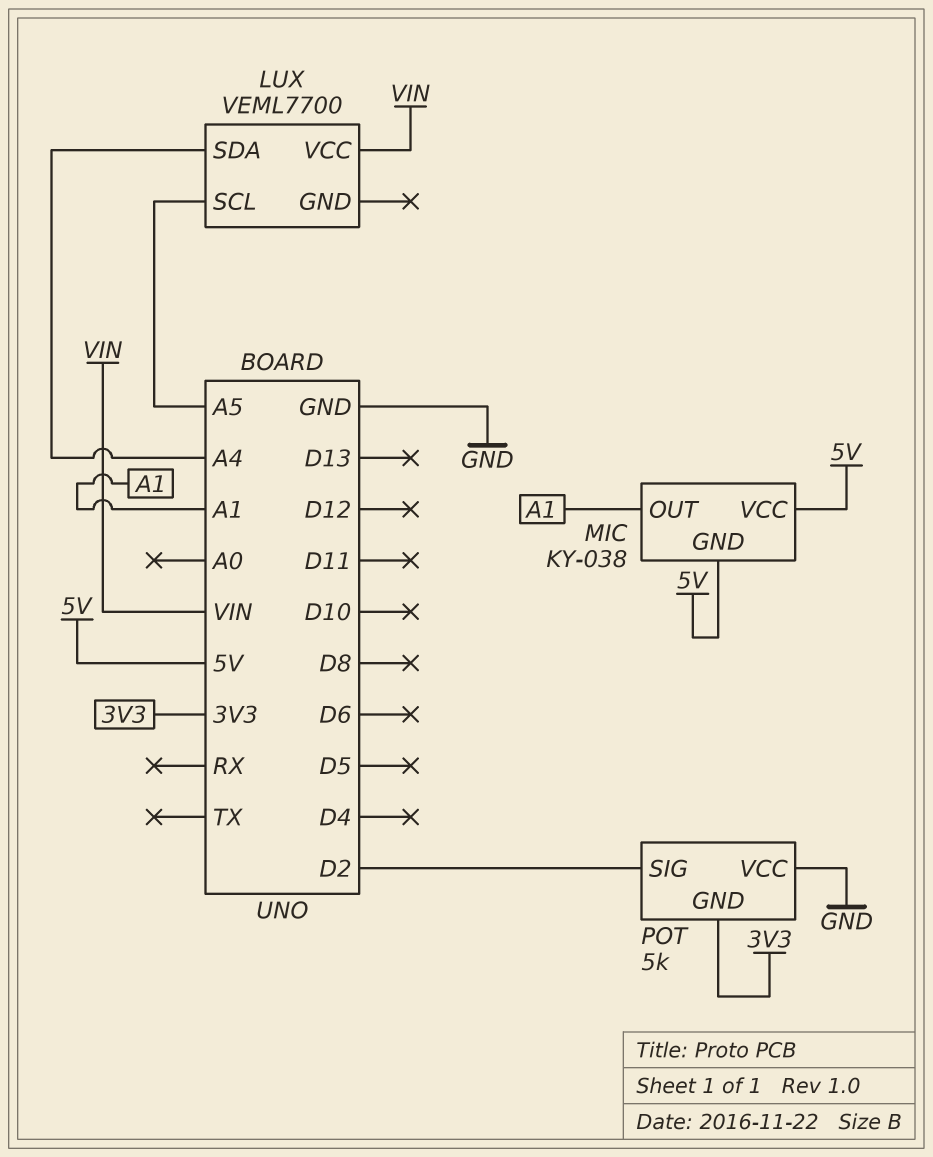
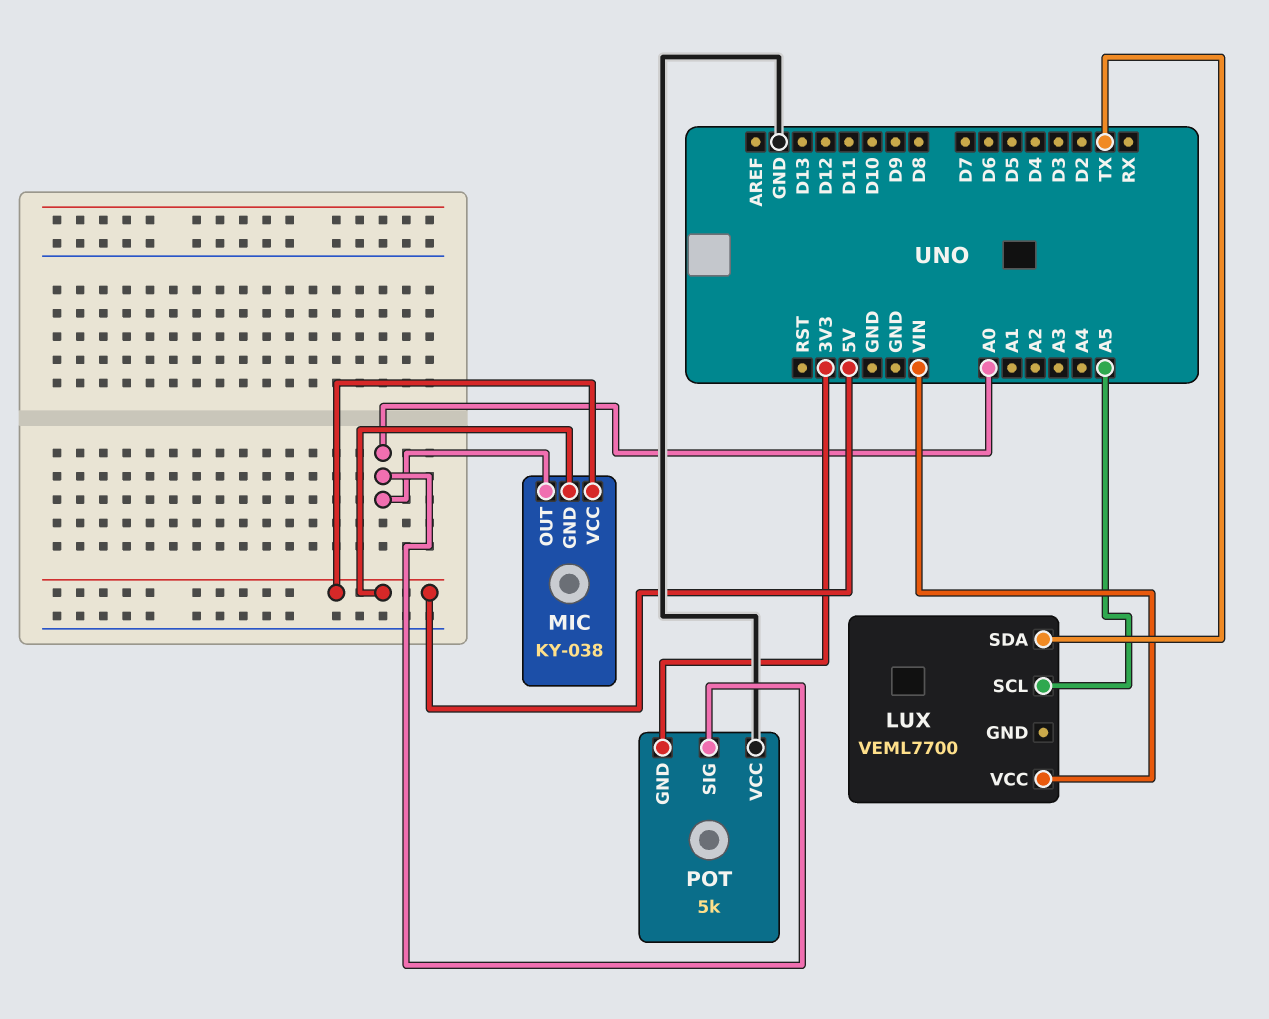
LUX pin SDA: A4 -> TX
MIC pin OUT: A1 -> A0
POT pin SIG: D2 -> A0

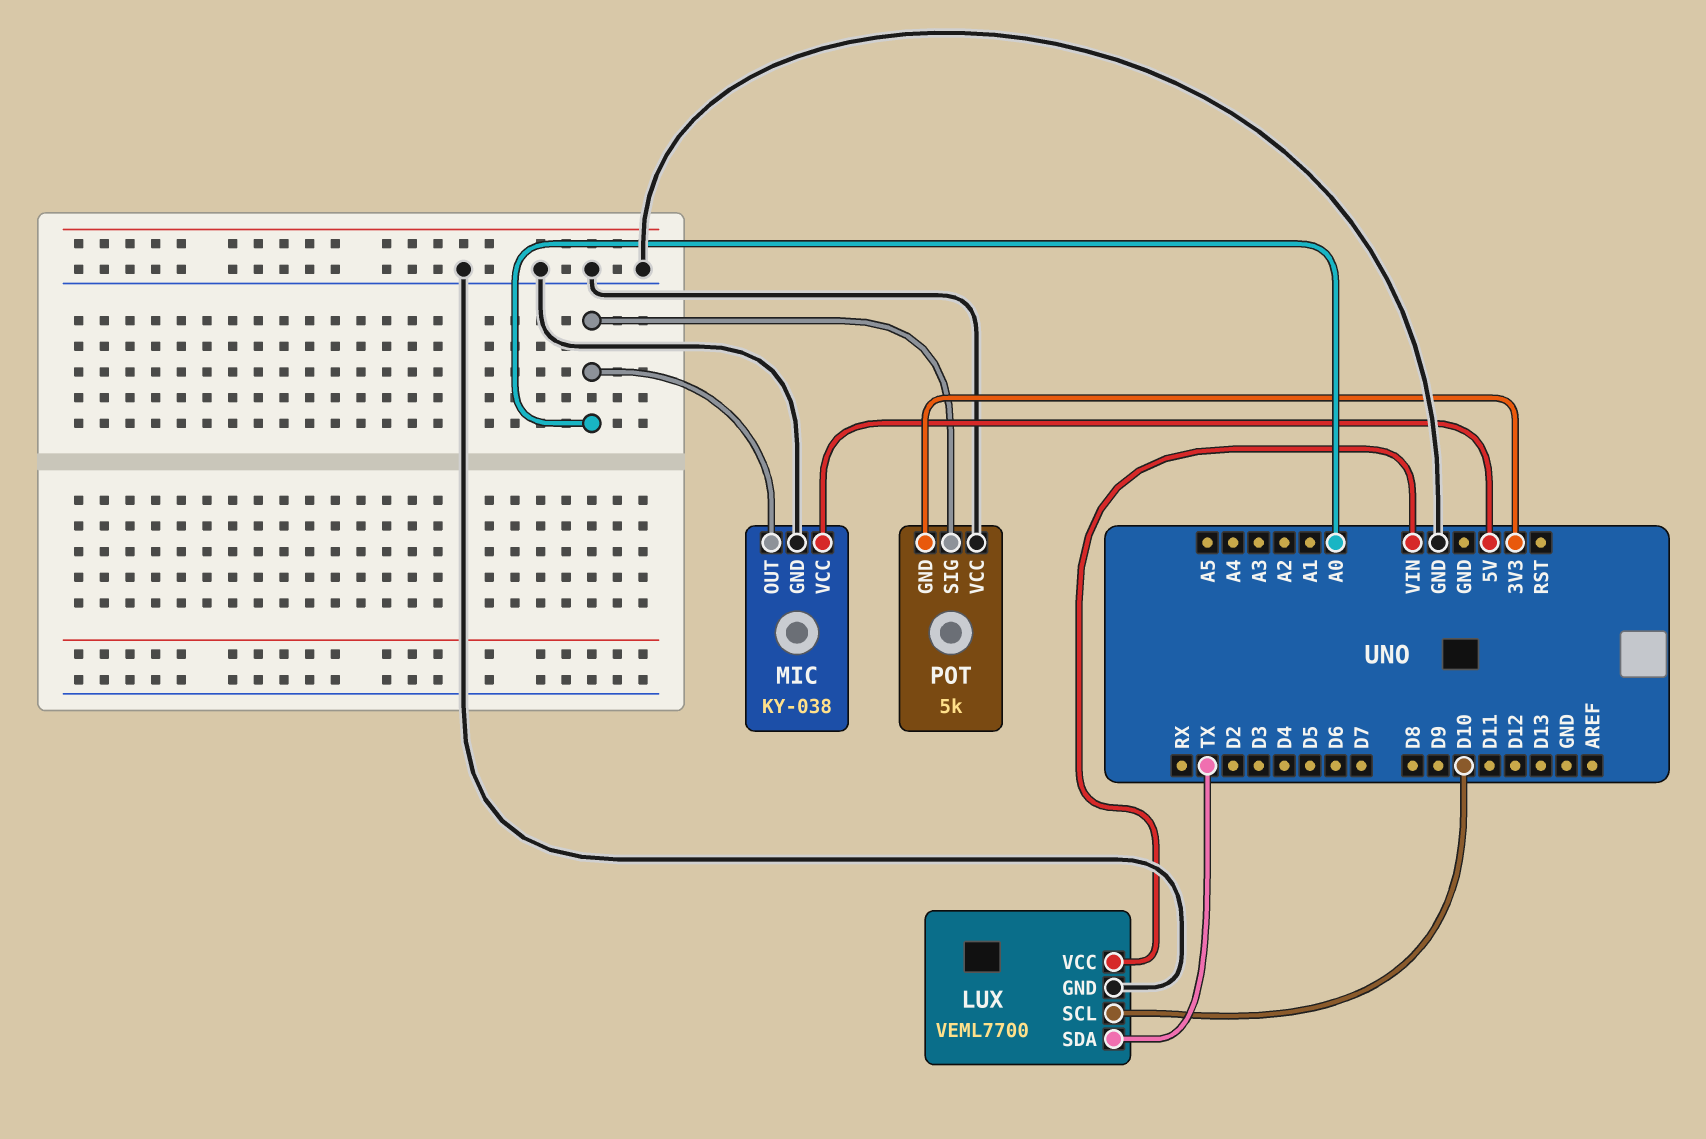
LUX pin GND: none -> GND
LUX pin SCL: A5 -> D10
MIC pin GND: 5V -> GND

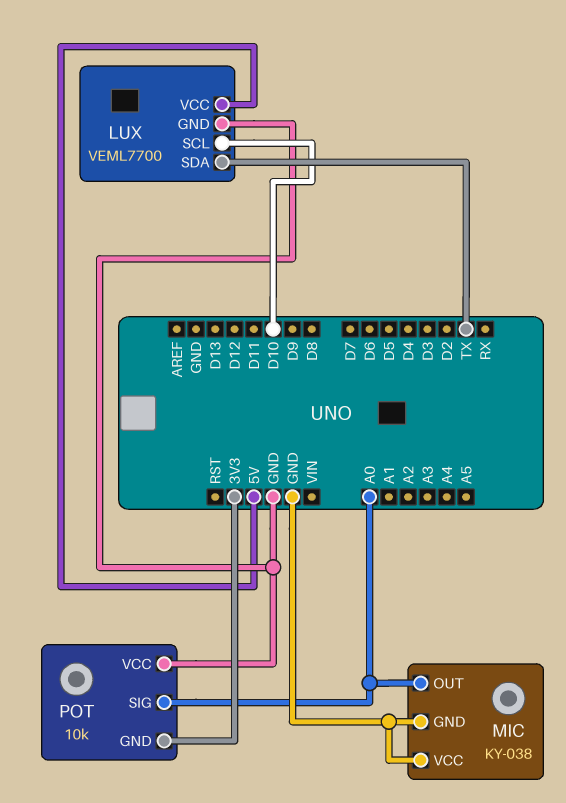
LUX pin VCC: VIN -> 5V
MIC pin VCC: 5V -> GND
POT: 5k -> 10k

